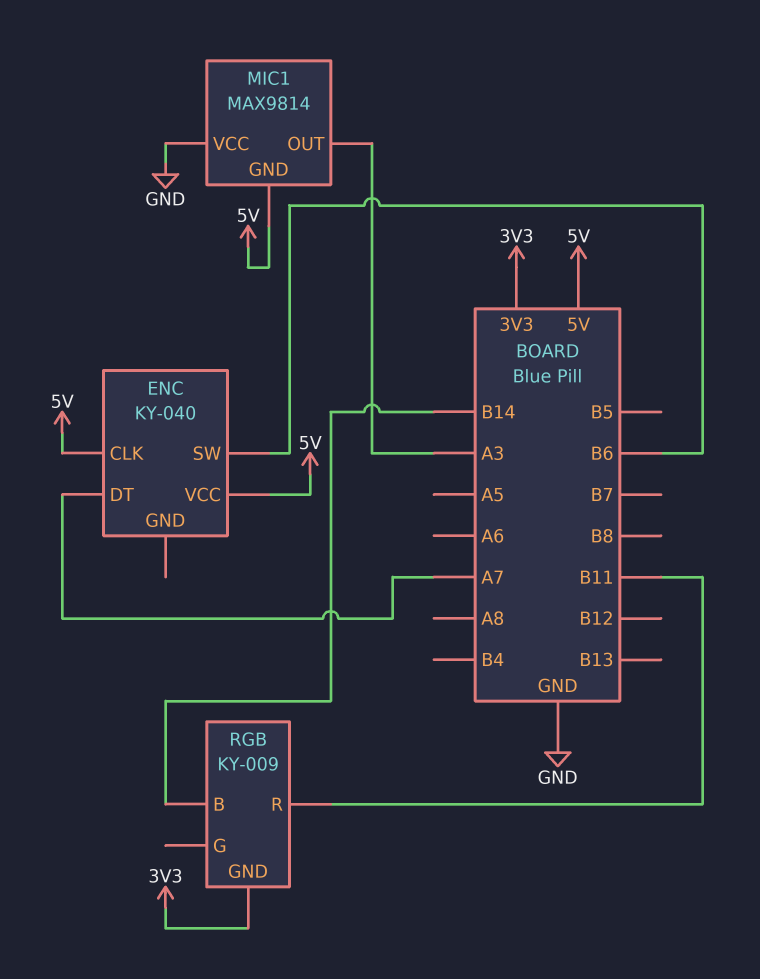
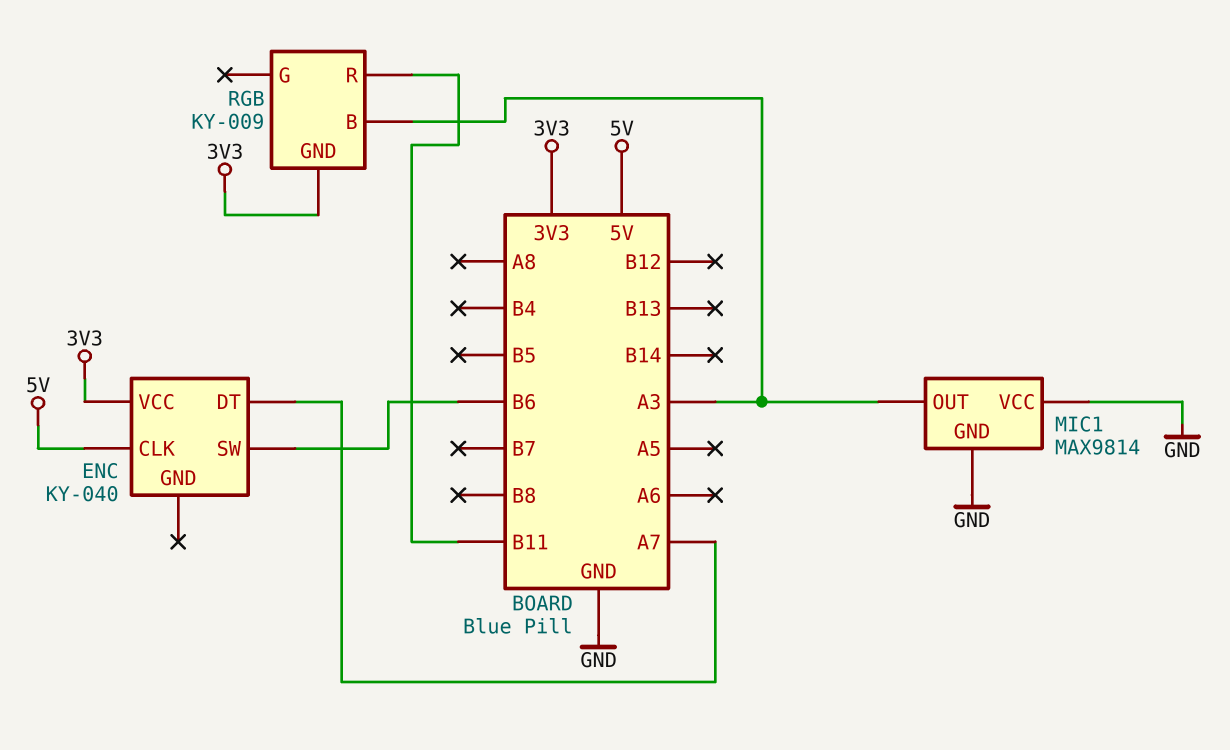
ENC pin VCC: 5V -> 3V3
MIC1 pin GND: 5V -> GND
RGB pin B: B14 -> A3

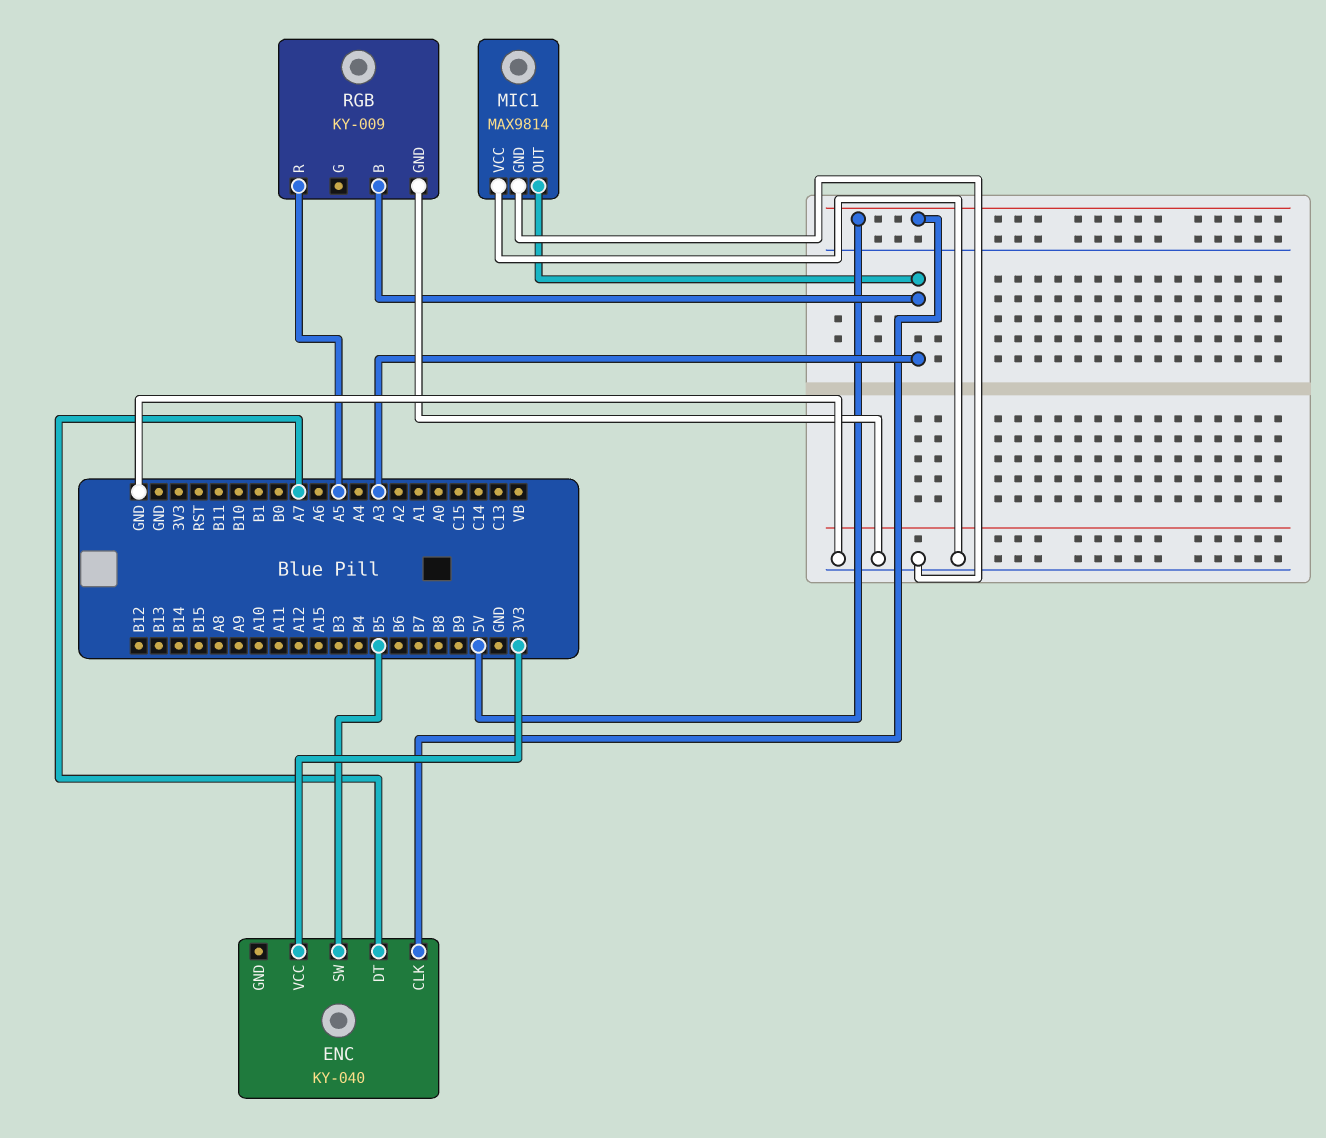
ENC pin SW: B6 -> B5
RGB pin GND: 3V3 -> GND
RGB pin R: B11 -> A5

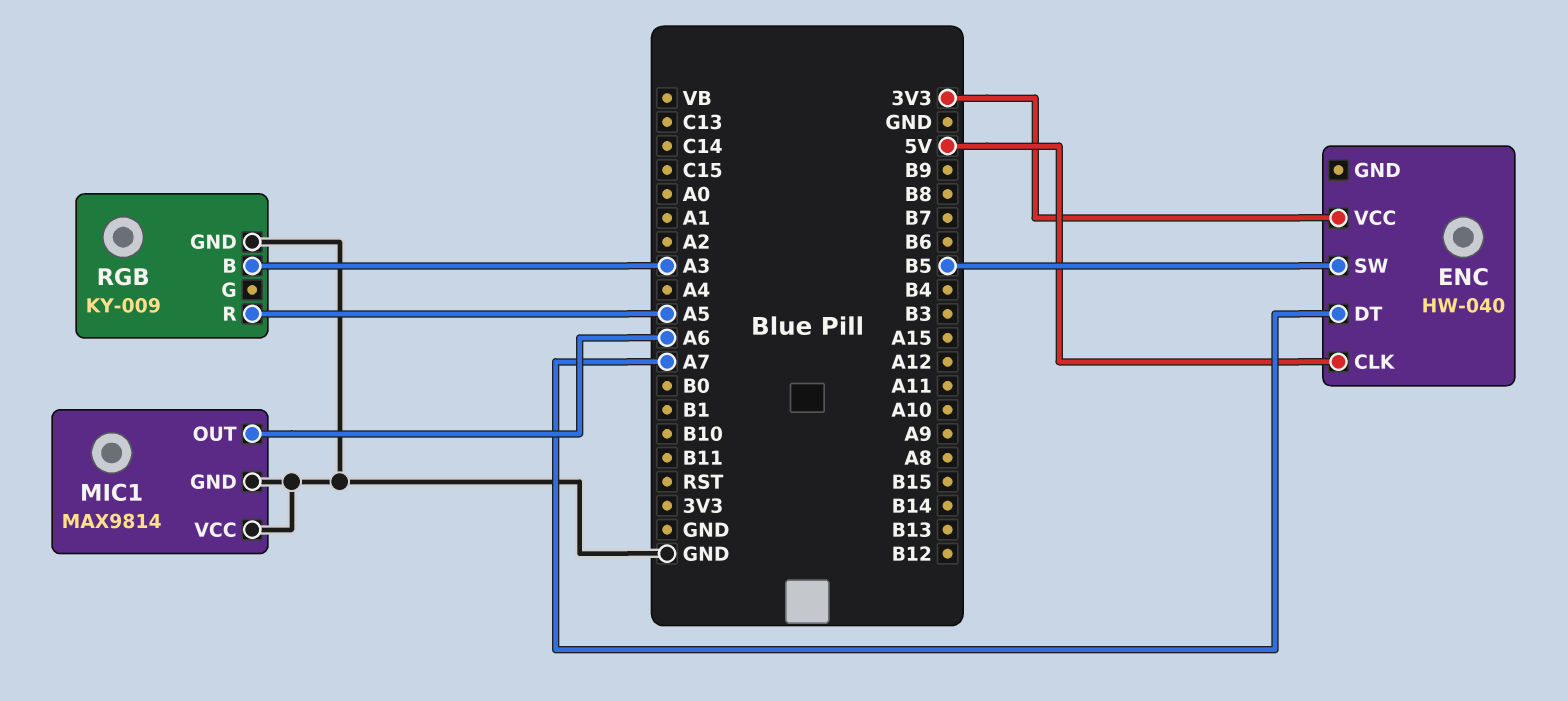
ENC: KY-040 -> HW-040
MIC1 pin OUT: A3 -> A6

